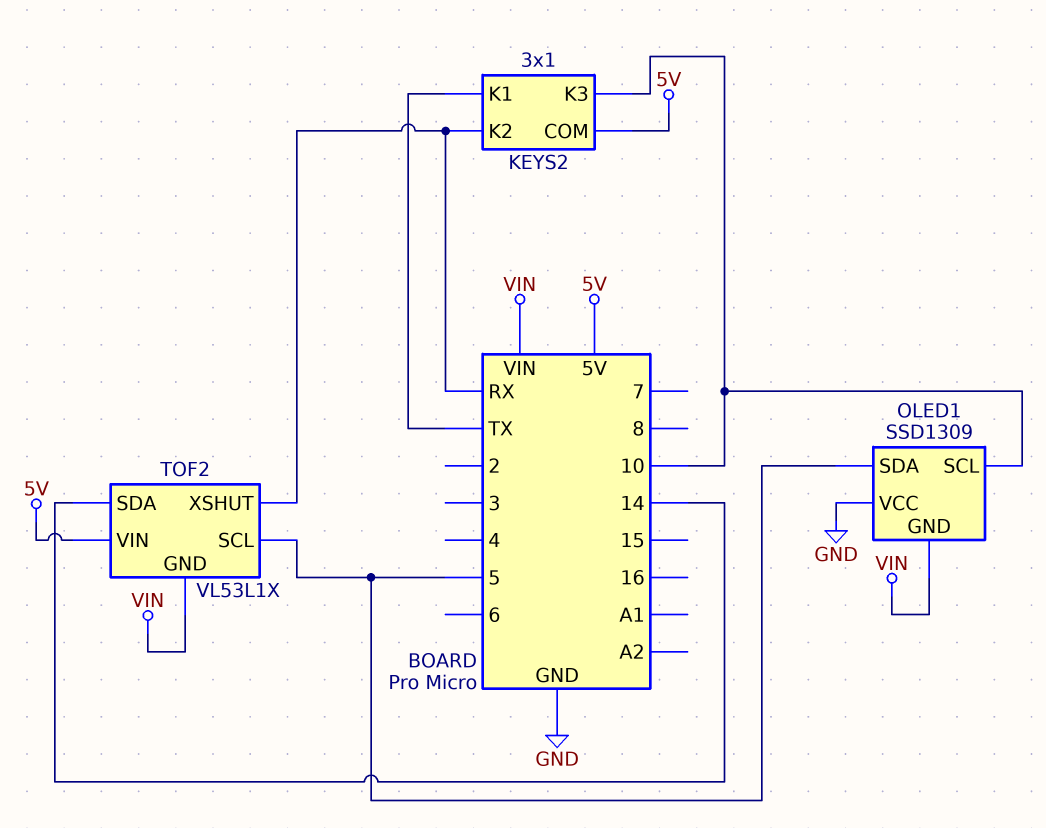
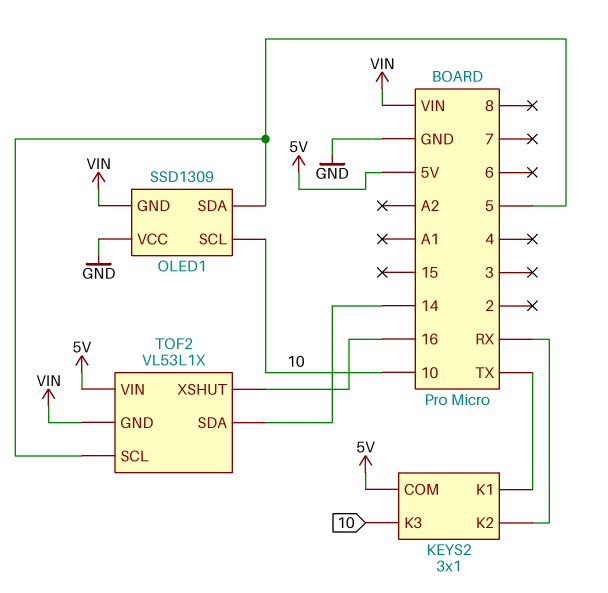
TOF2 pin XSHUT: RX -> 16

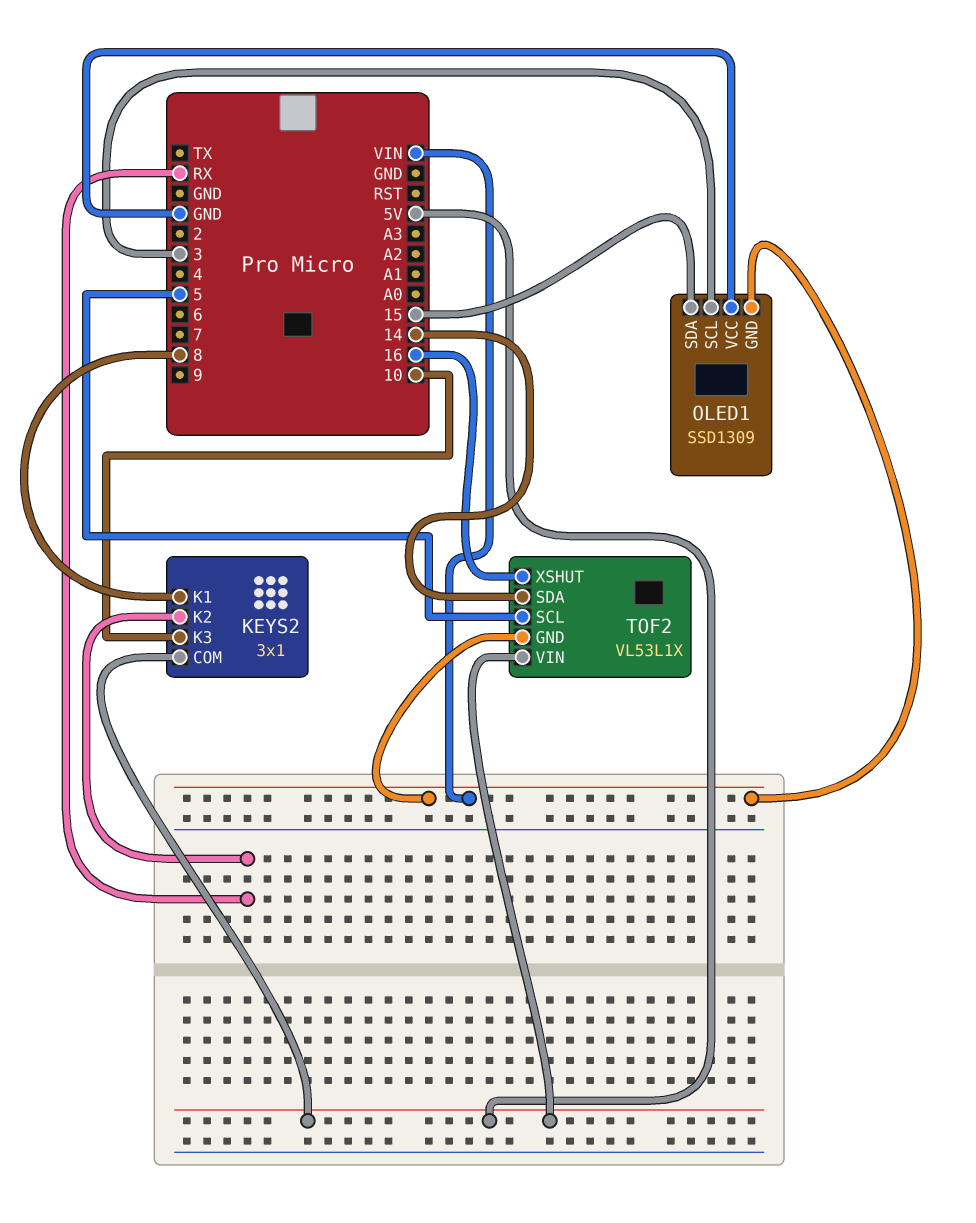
KEYS2 pin K1: TX -> 8
OLED1 pin SCL: 10 -> 3
OLED1 pin SDA: 5 -> 15

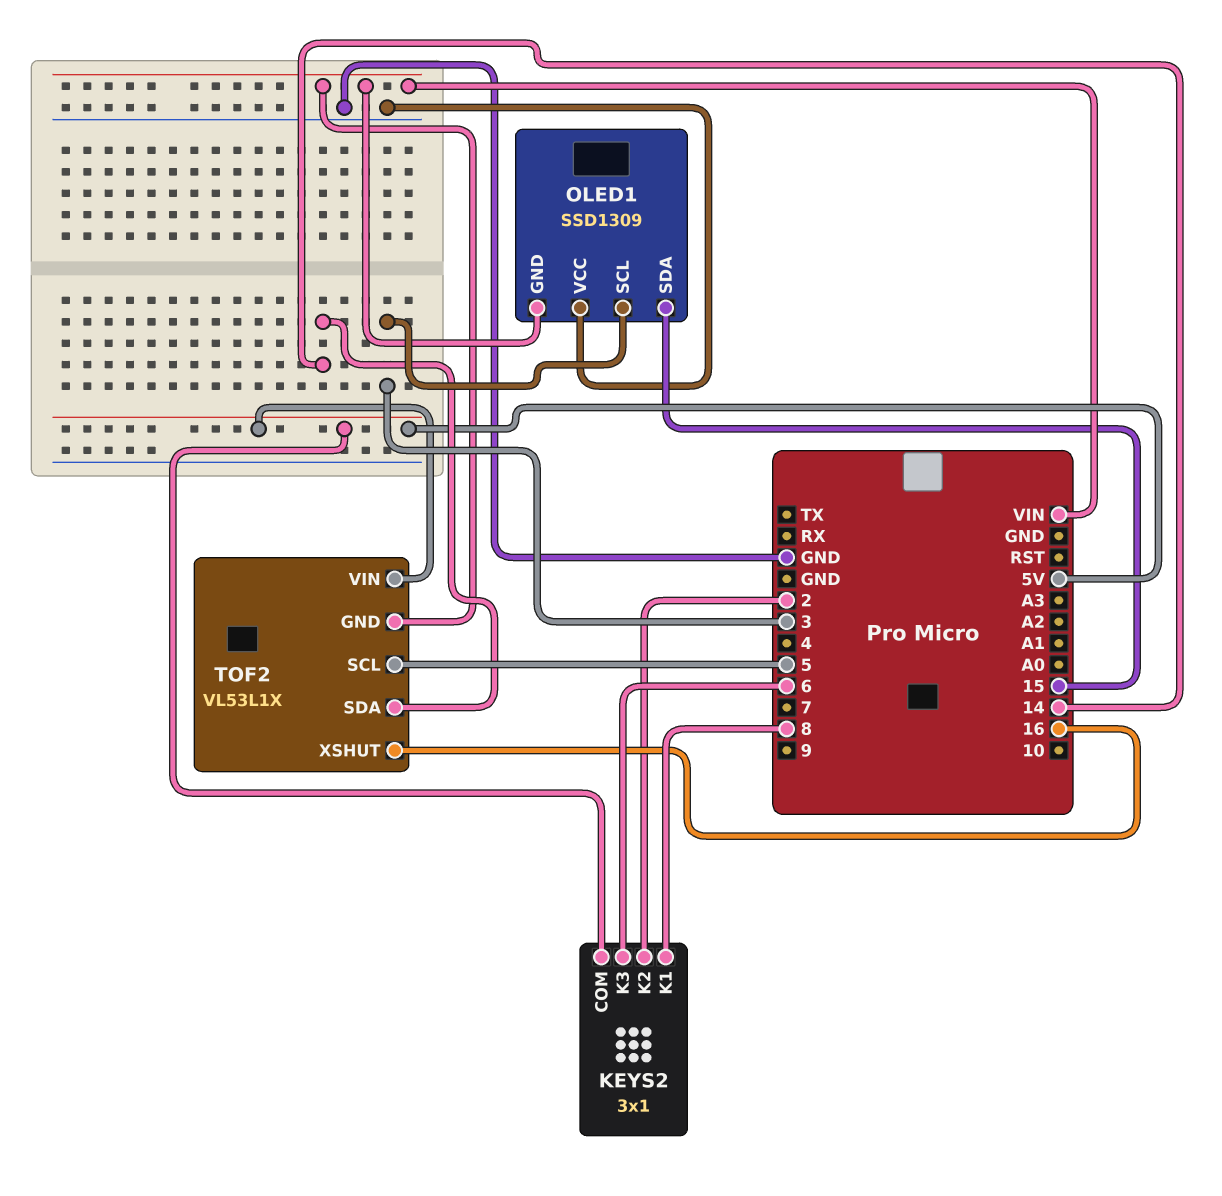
KEYS2 pin K2: RX -> 2
KEYS2 pin K3: 10 -> 6

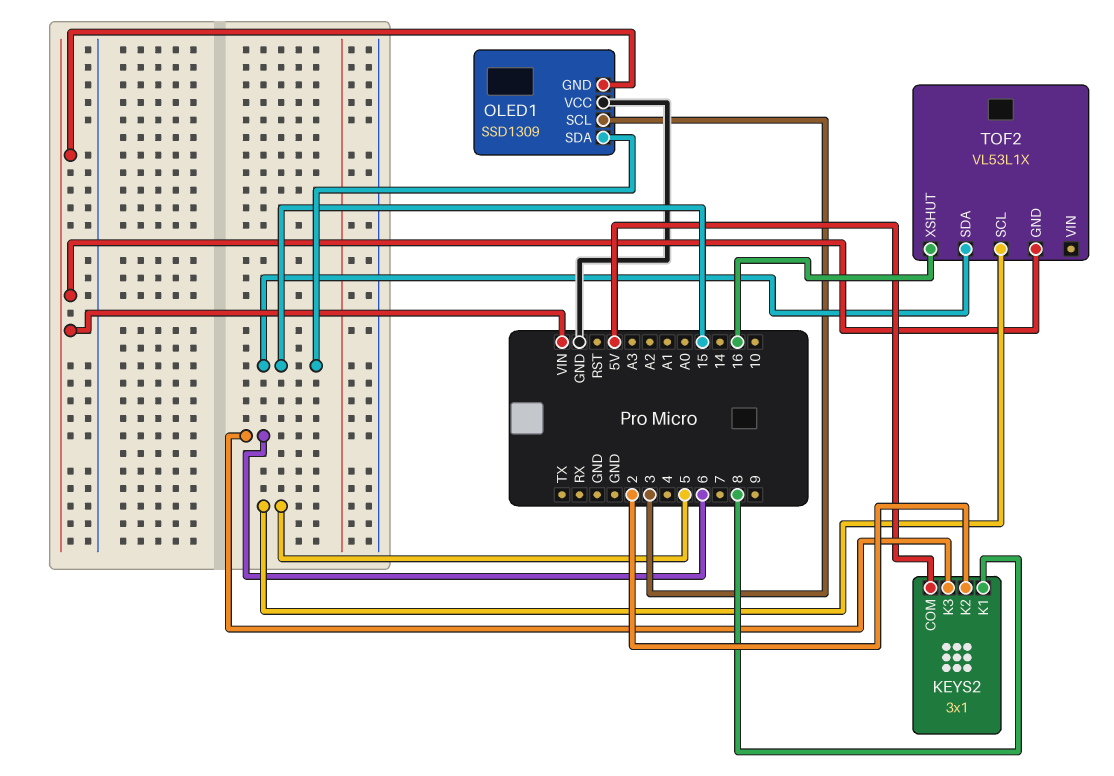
TOF2 pin SDA: 14 -> 15
TOF2 pin VIN: 5V -> none

